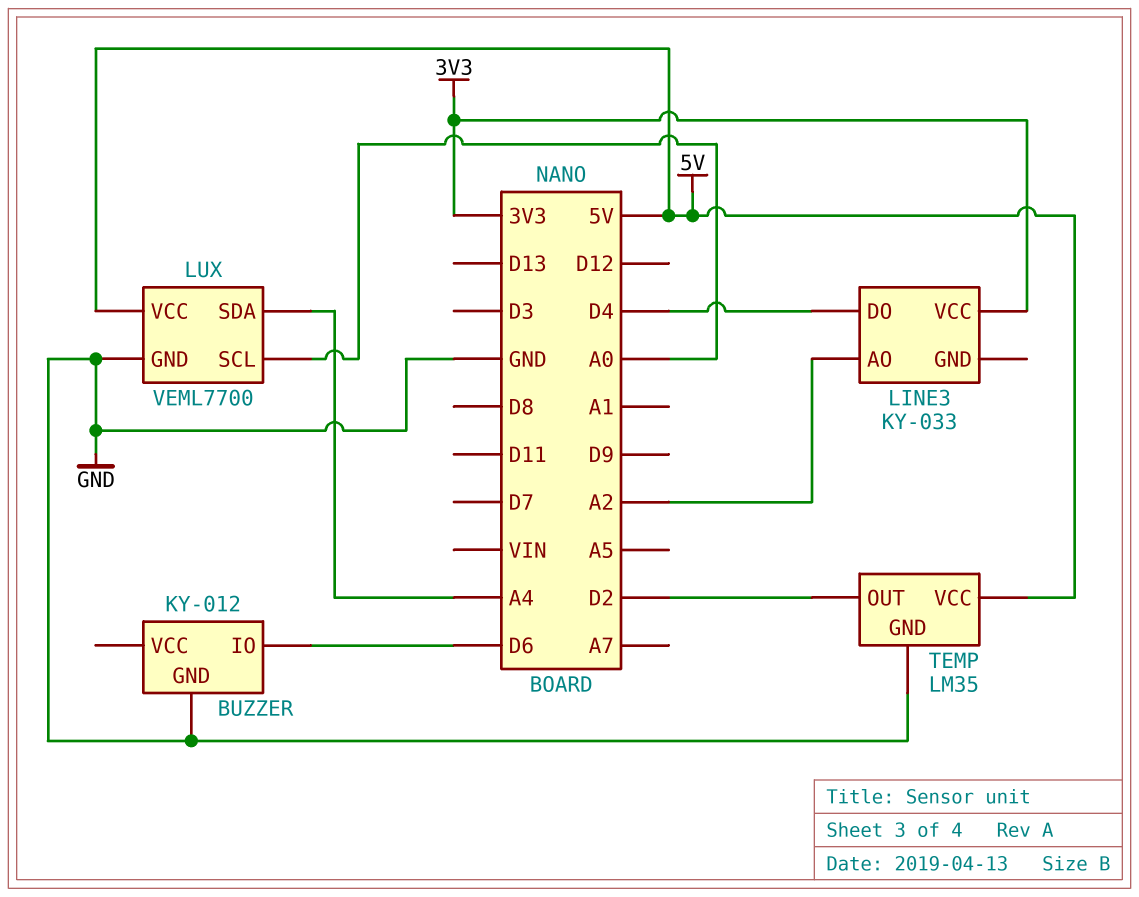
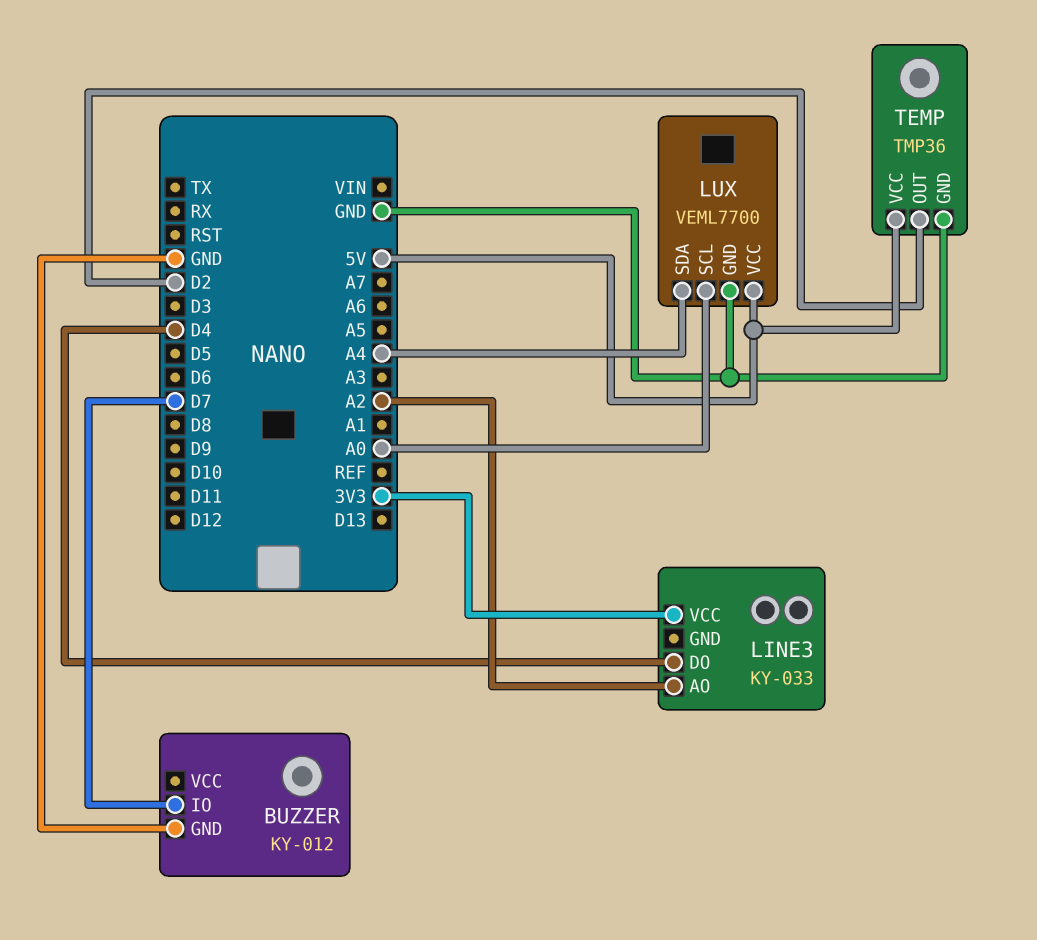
BUZZER pin IO: D6 -> D7
TEMP: LM35 -> TMP36

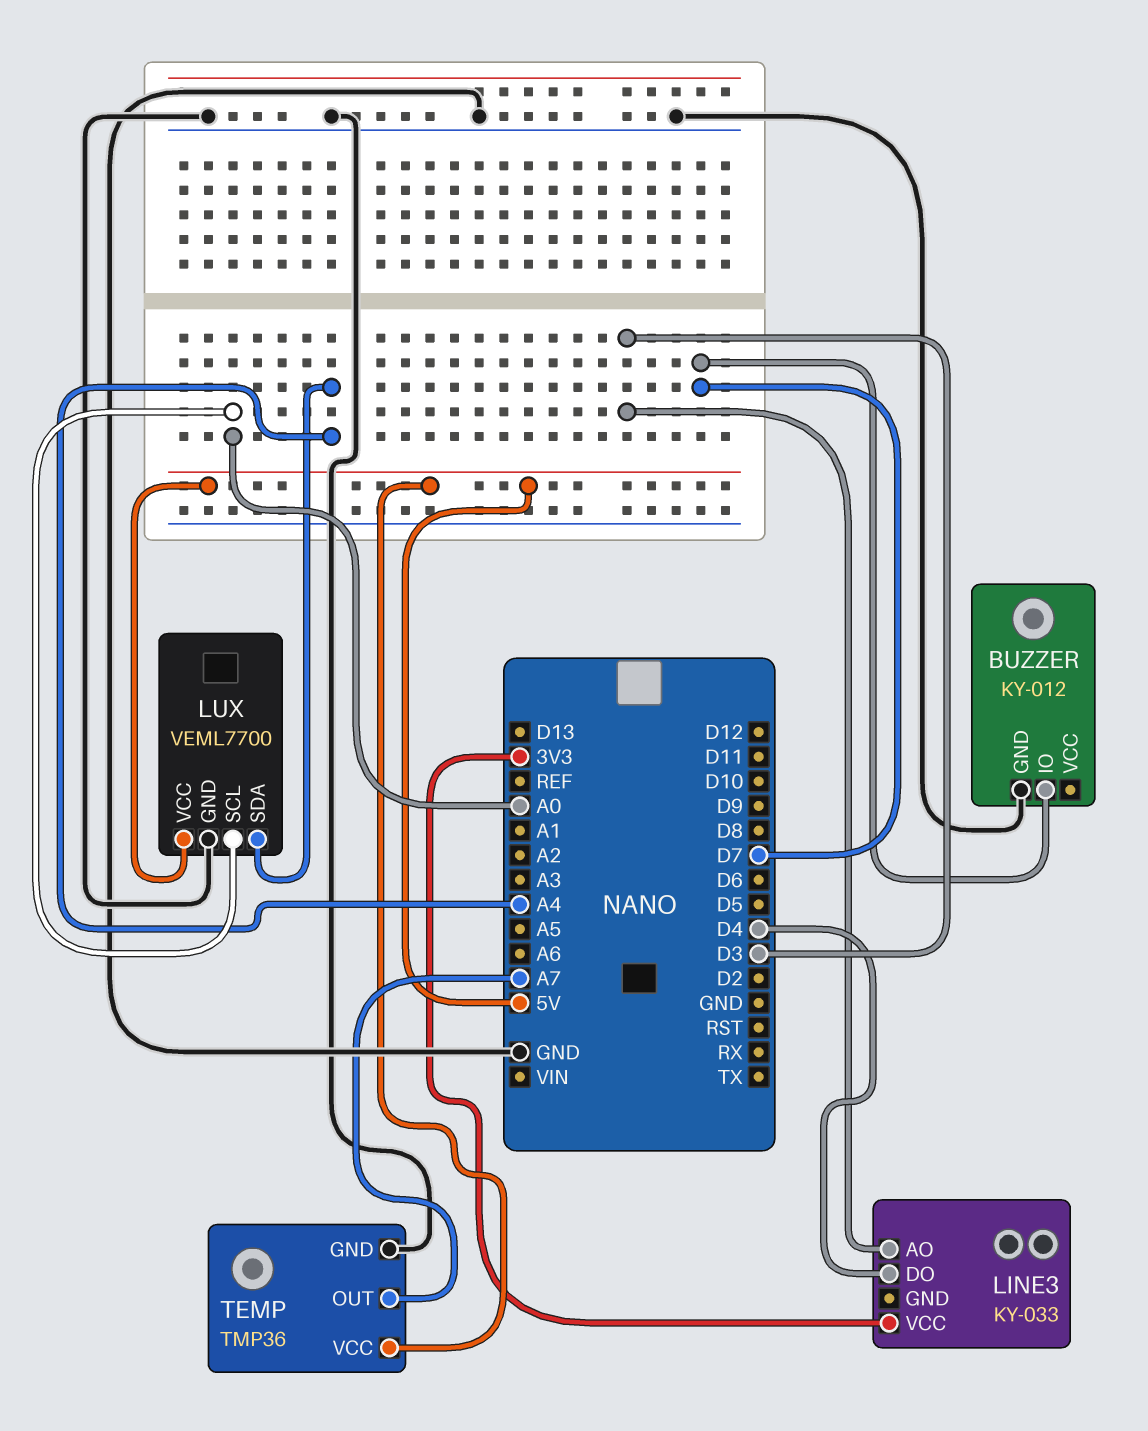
LINE3 pin AO: A2 -> D3
TEMP pin OUT: D2 -> A7

